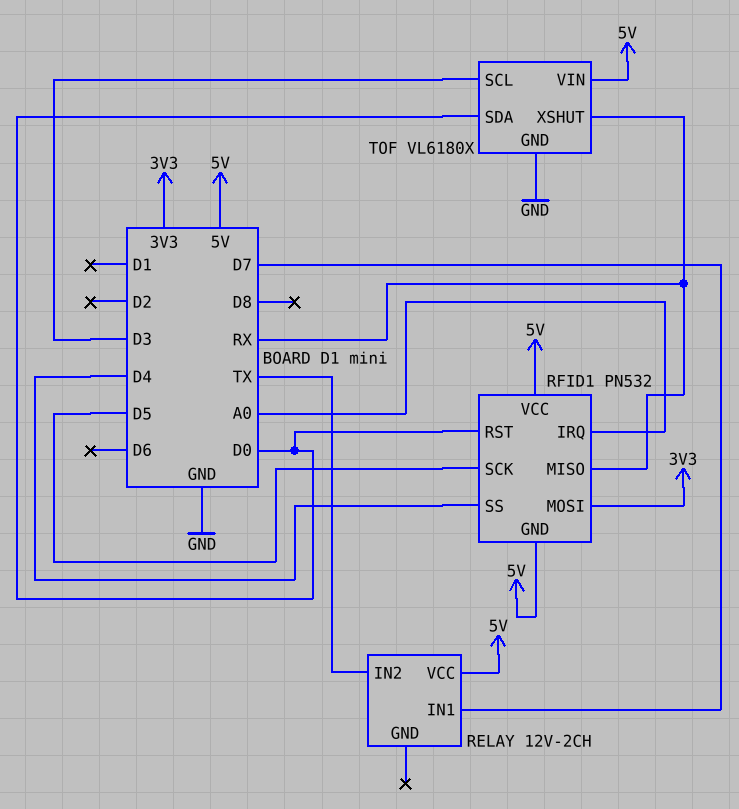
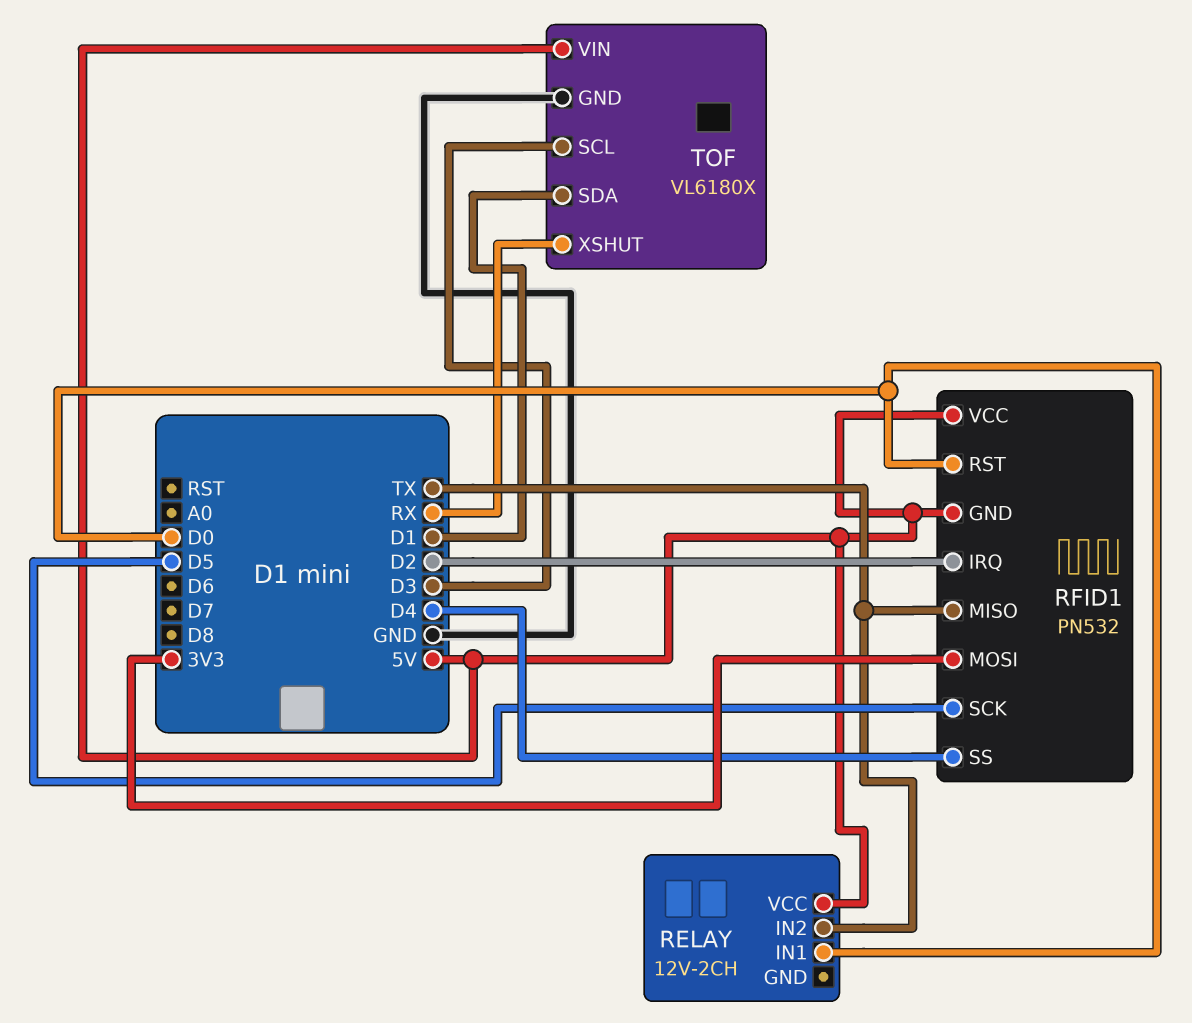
RELAY pin IN1: D7 -> D0
RFID1 pin IRQ: A0 -> D2
RFID1 pin MISO: RX -> TX
TOF pin SDA: D0 -> D1

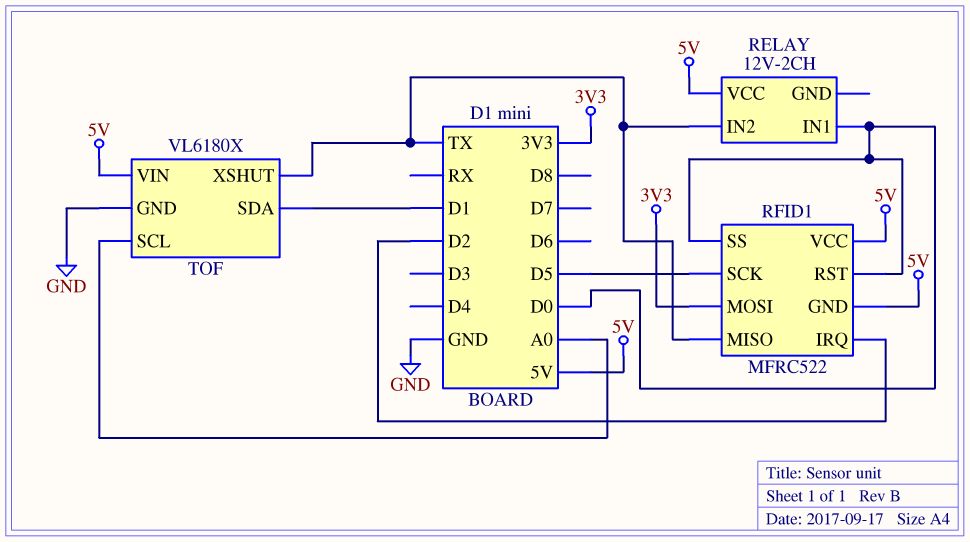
RFID1: PN532 -> MFRC522
RFID1 pin SS: D4 -> D0
TOF pin SCL: D3 -> A0
TOF pin XSHUT: RX -> TX

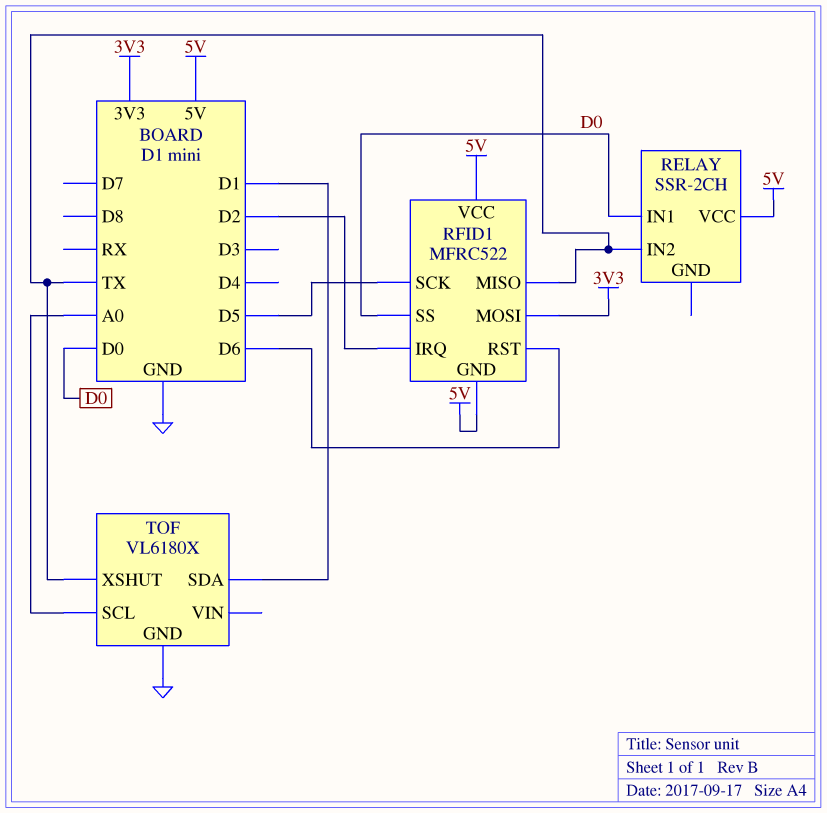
RELAY: 12V-2CH -> SSR-2CH
RFID1 pin RST: D0 -> D6
TOF pin VIN: 5V -> none

